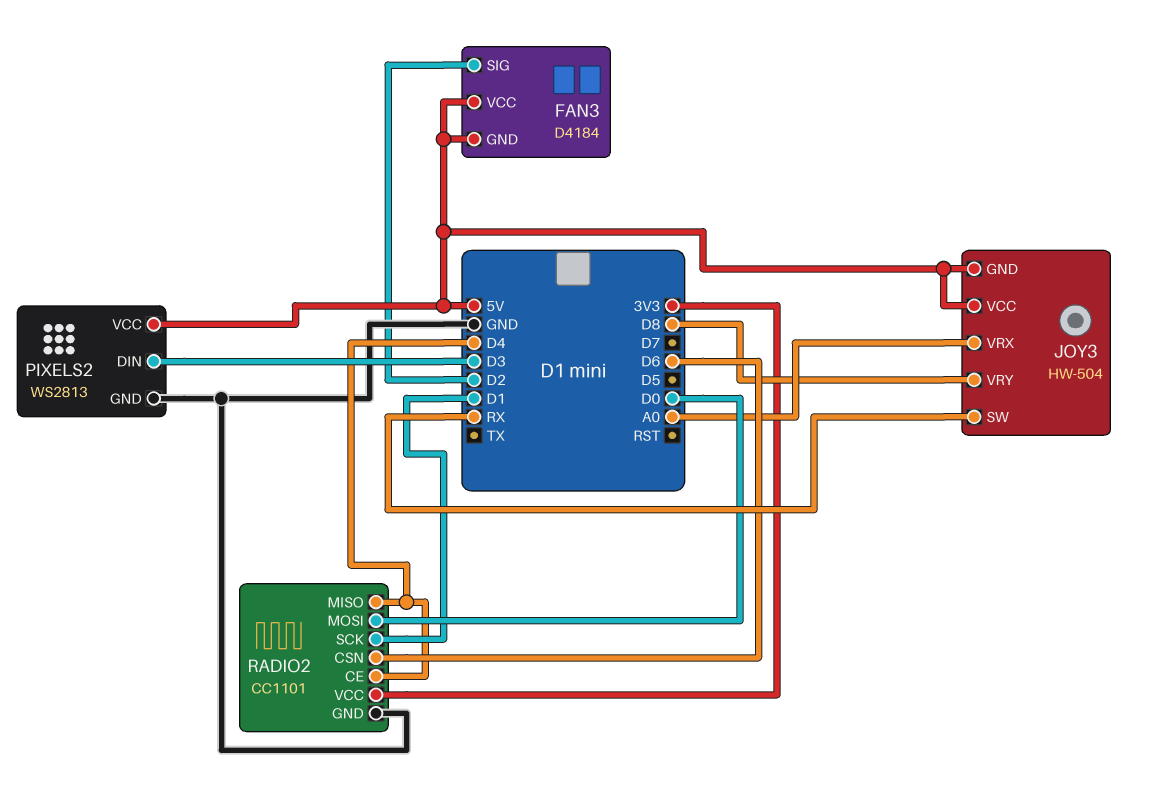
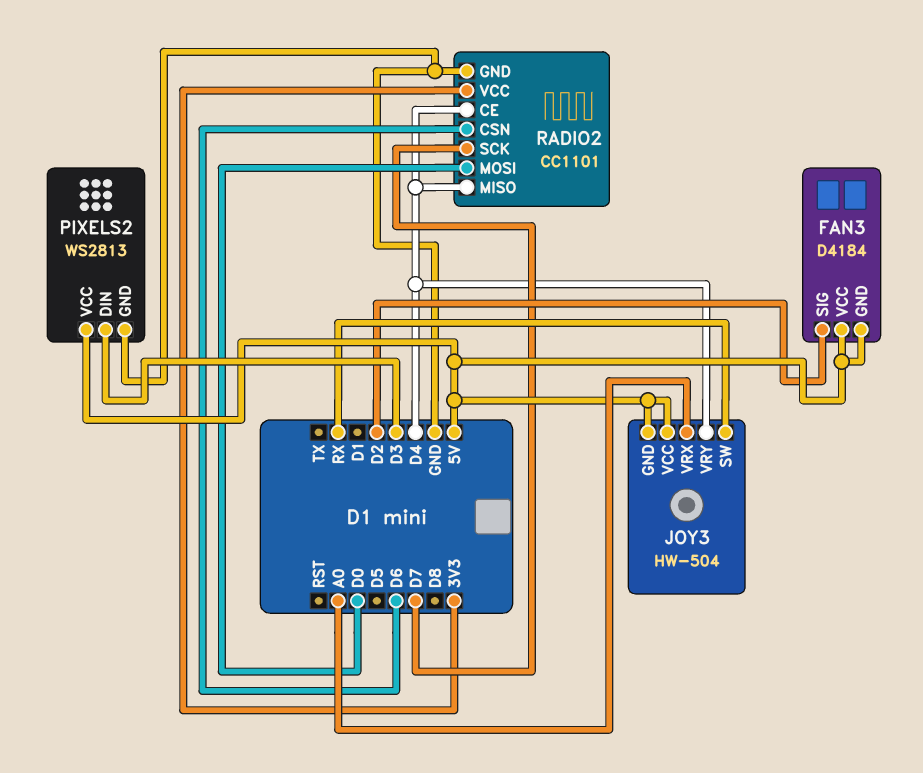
JOY3 pin VRY: D8 -> D4
RADIO2 pin SCK: D1 -> D7

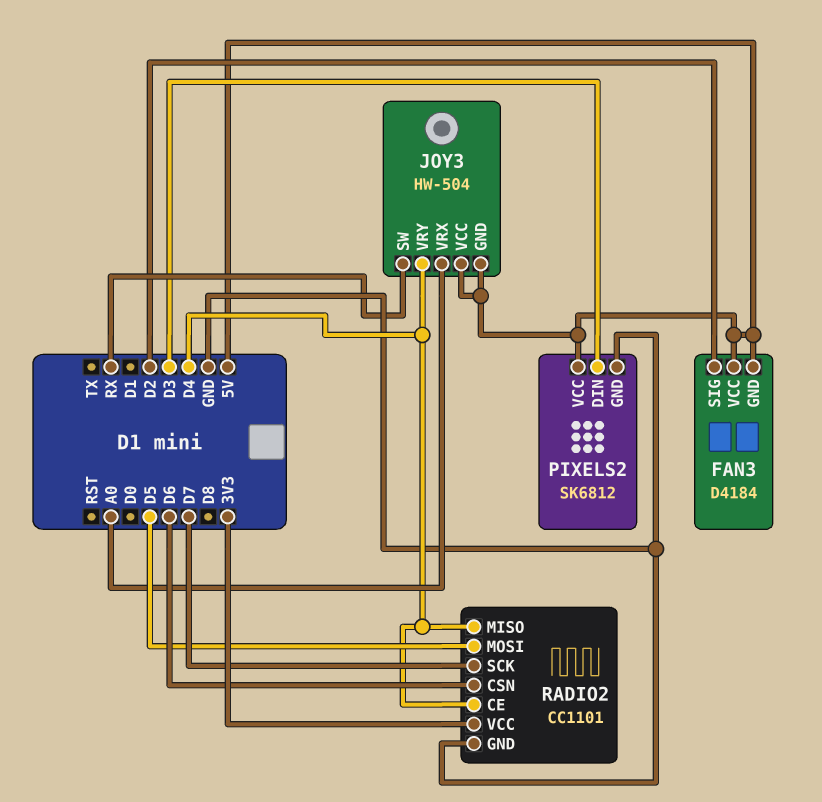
PIXELS2: WS2813 -> SK6812
RADIO2 pin MOSI: D0 -> D5

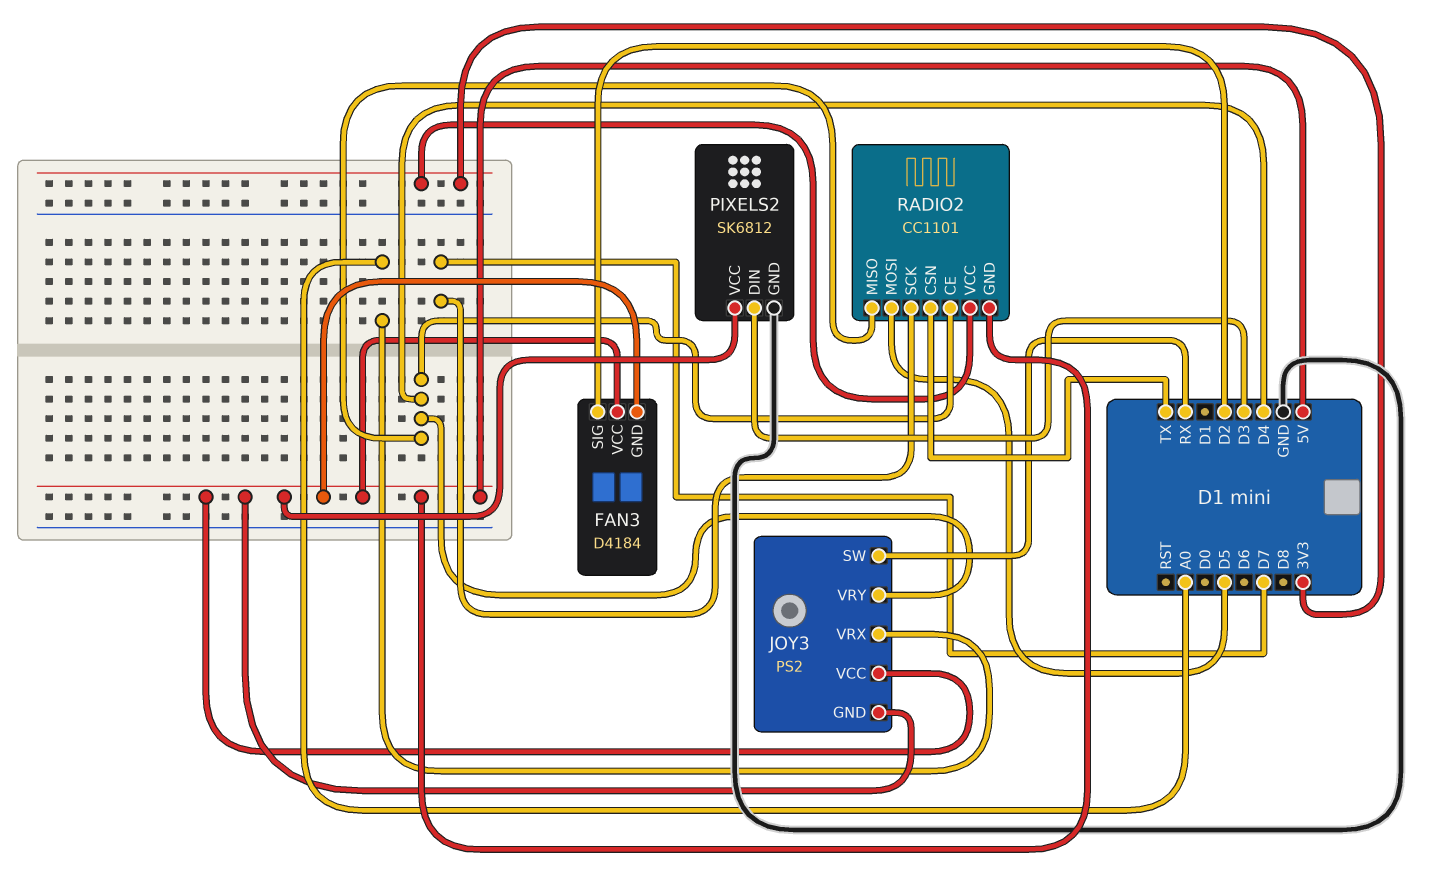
JOY3: HW-504 -> PS2
RADIO2 pin CSN: D6 -> TX
RADIO2 pin GND: GND -> 5V

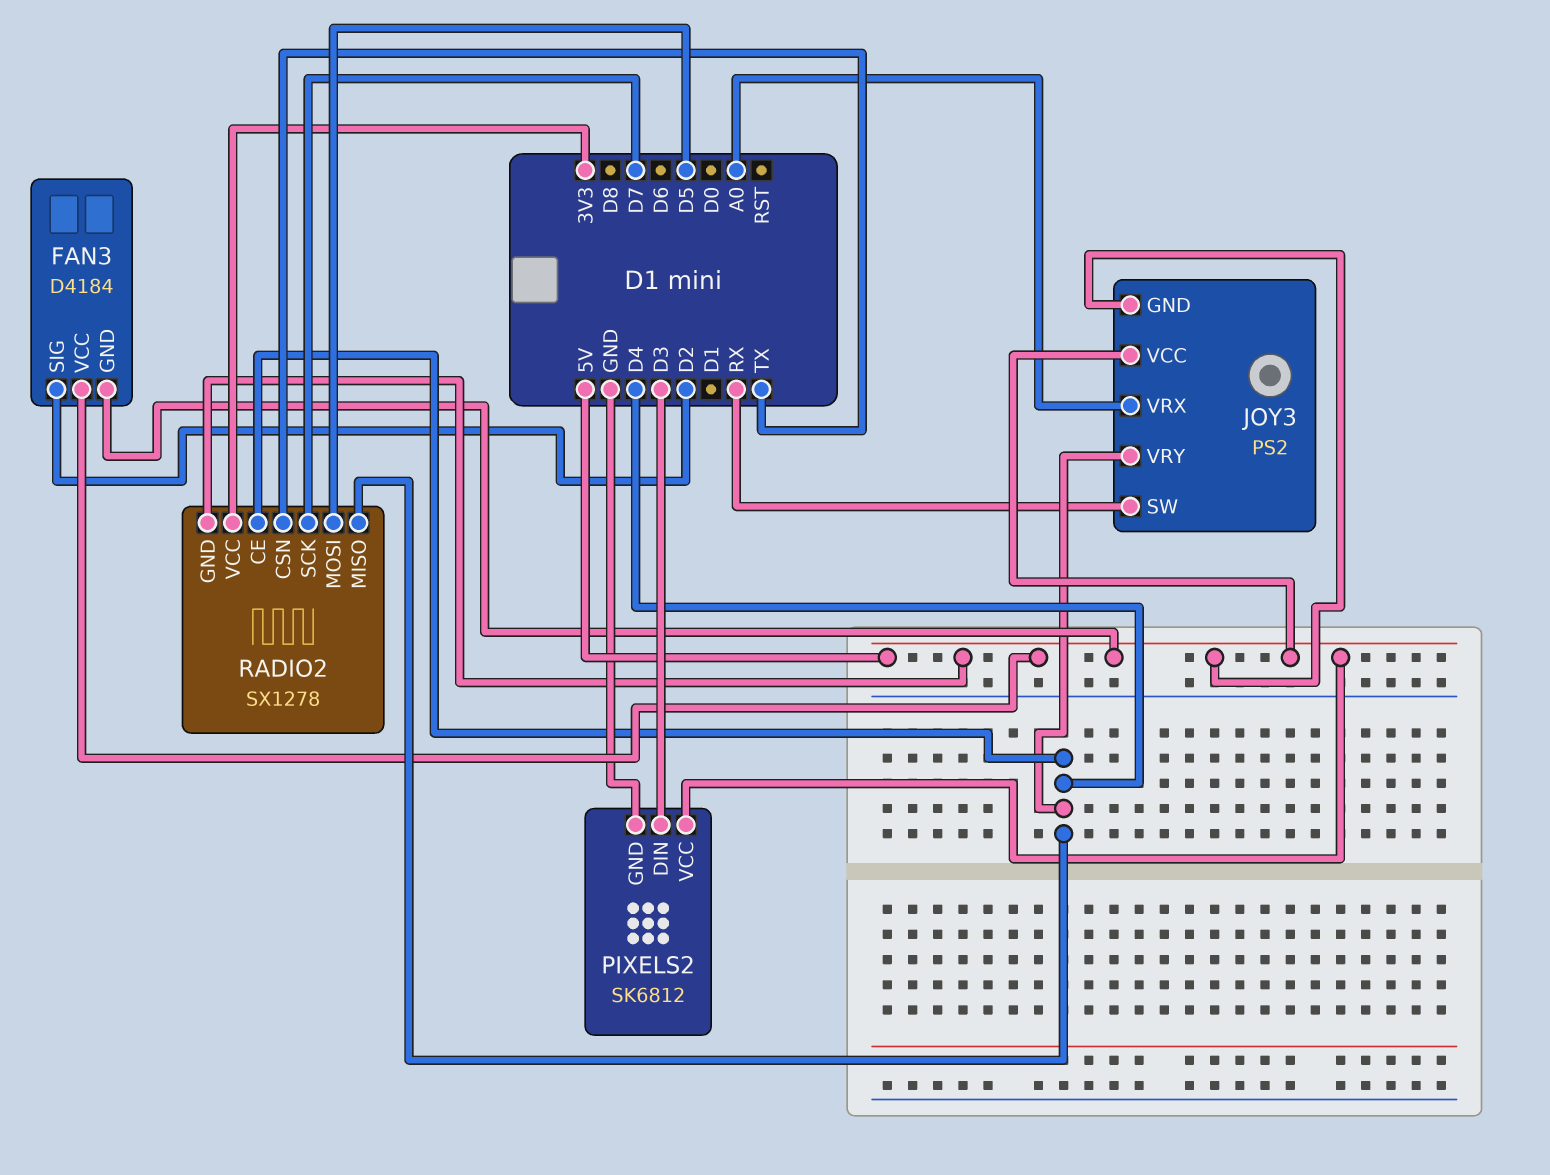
RADIO2: CC1101 -> SX1278

